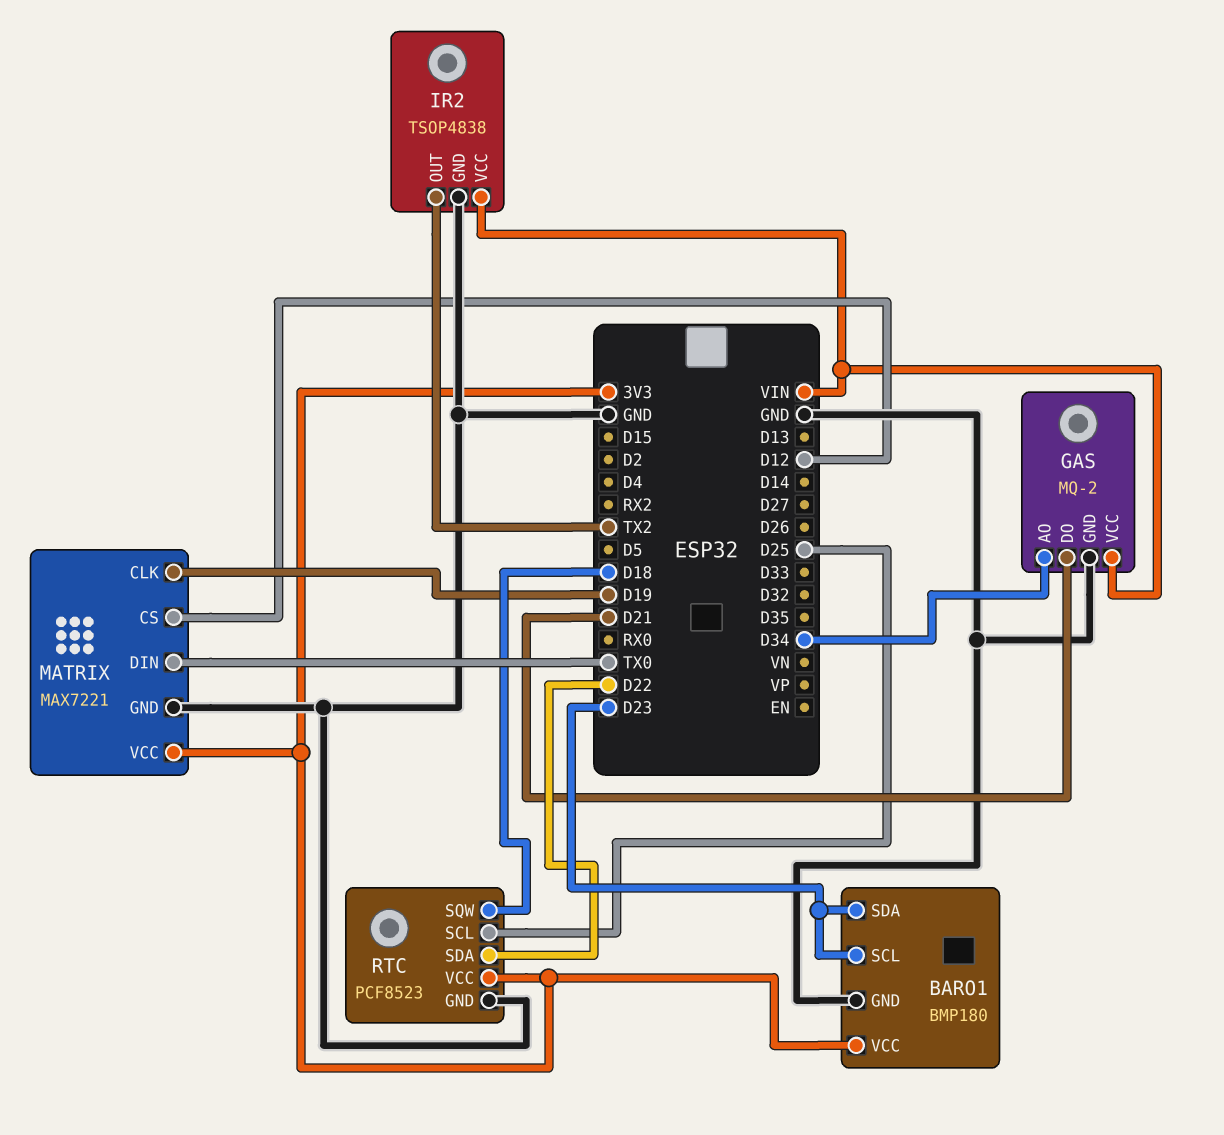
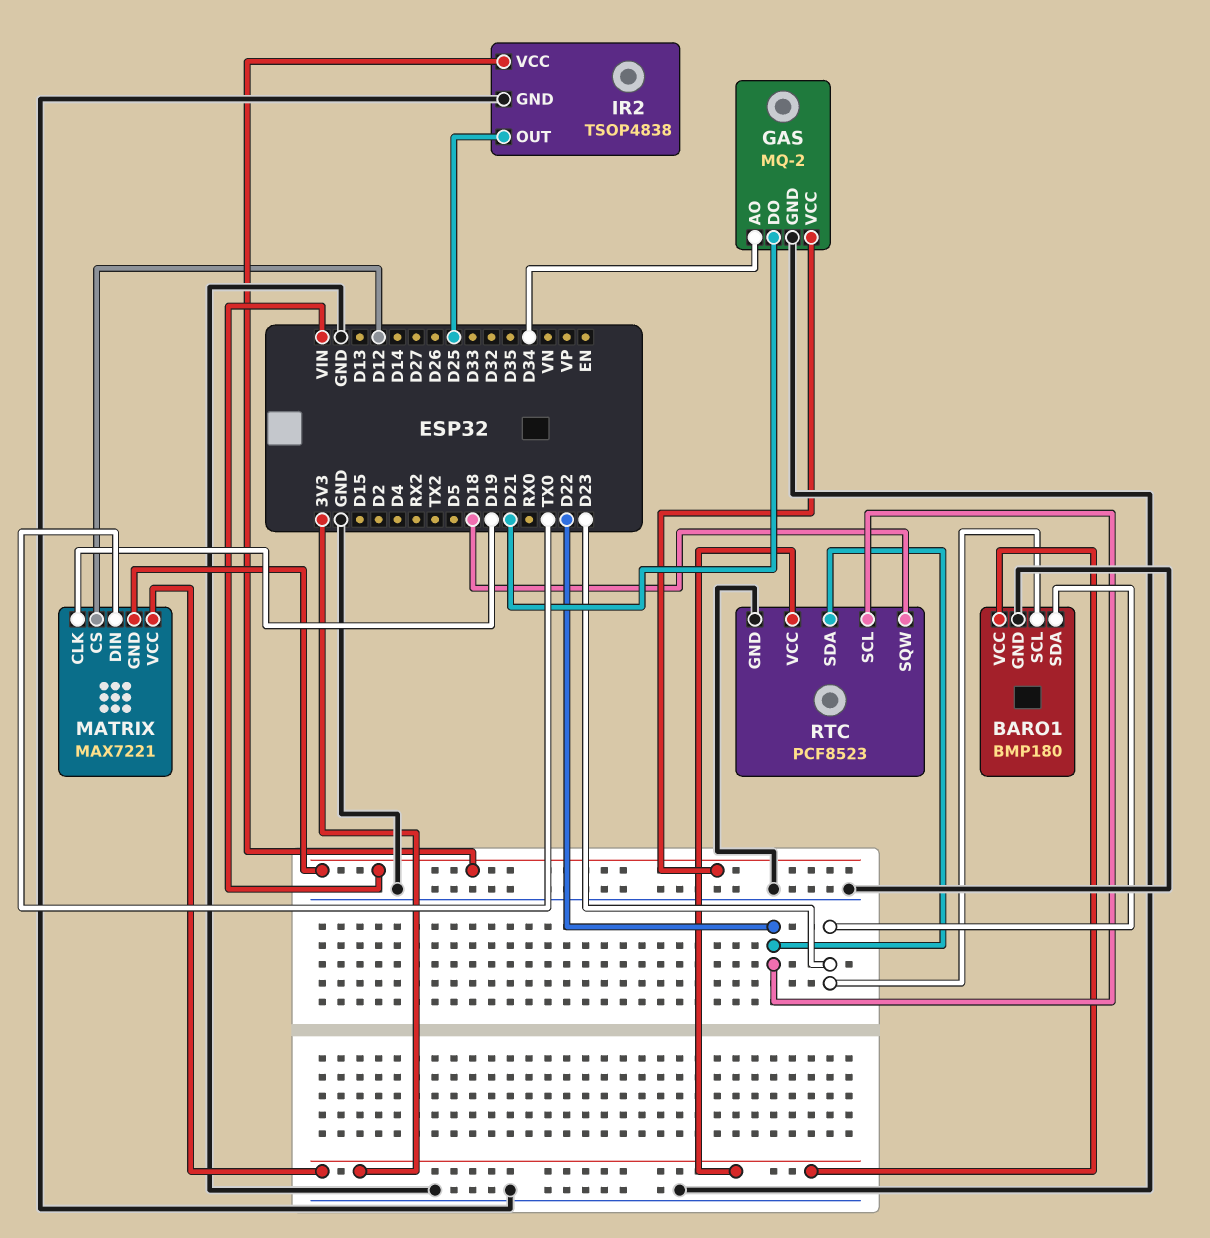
IR2 pin OUT: TX2 -> D25
MATRIX pin GND: GND -> VIN
RTC pin SCL: D25 -> D22

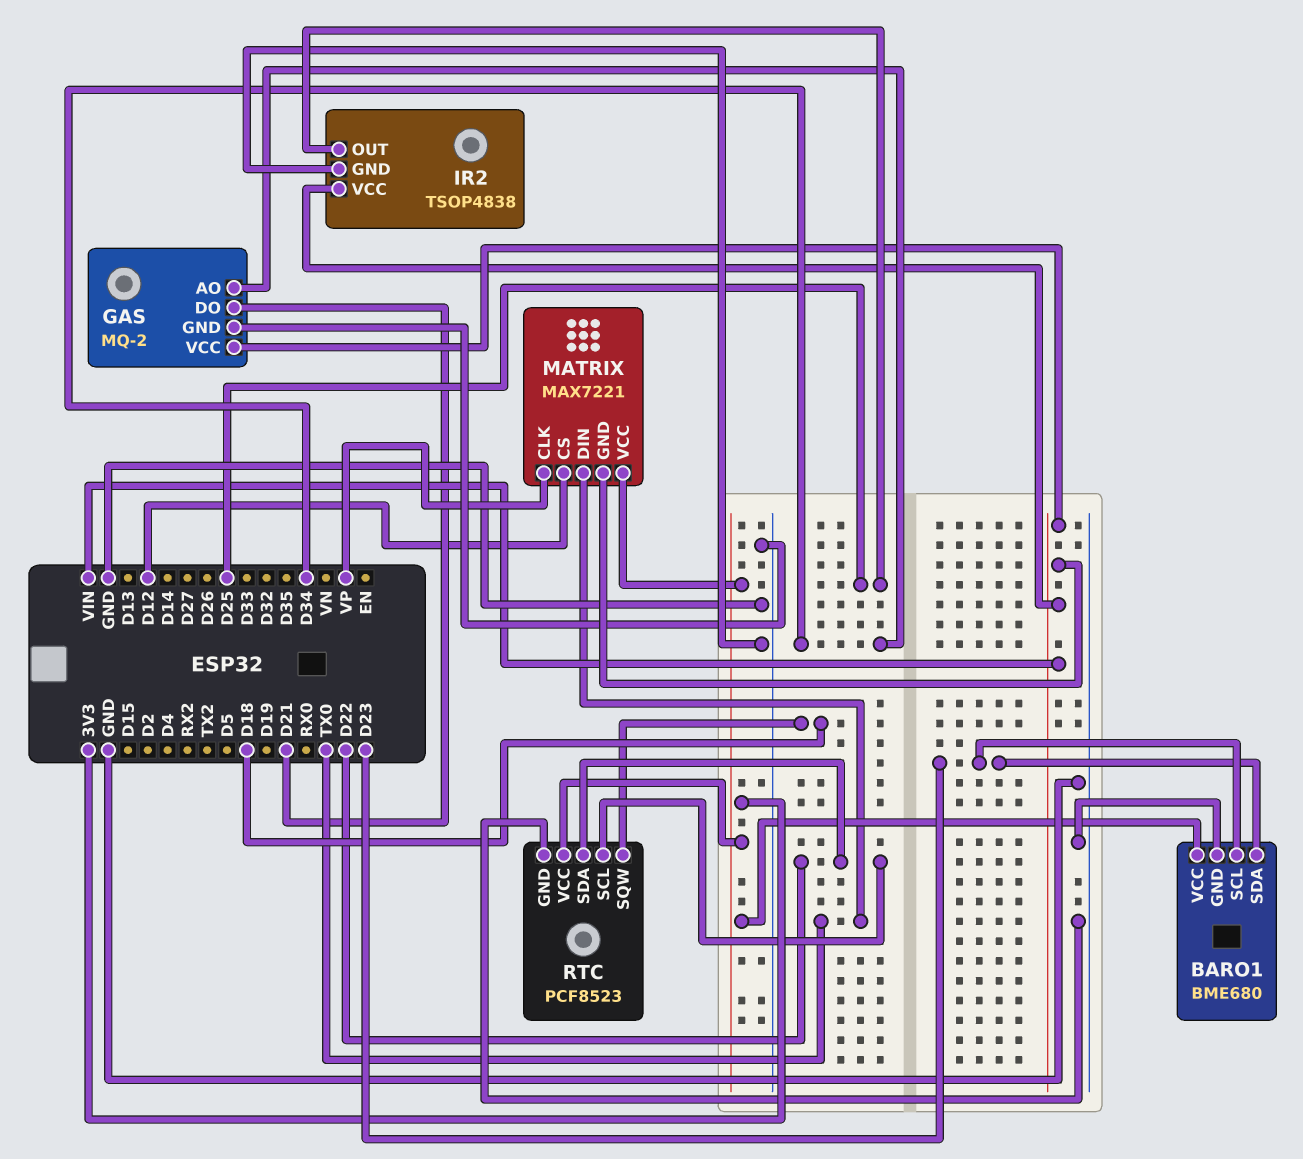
BARO1: BMP180 -> BME680
MATRIX pin CLK: D19 -> VP

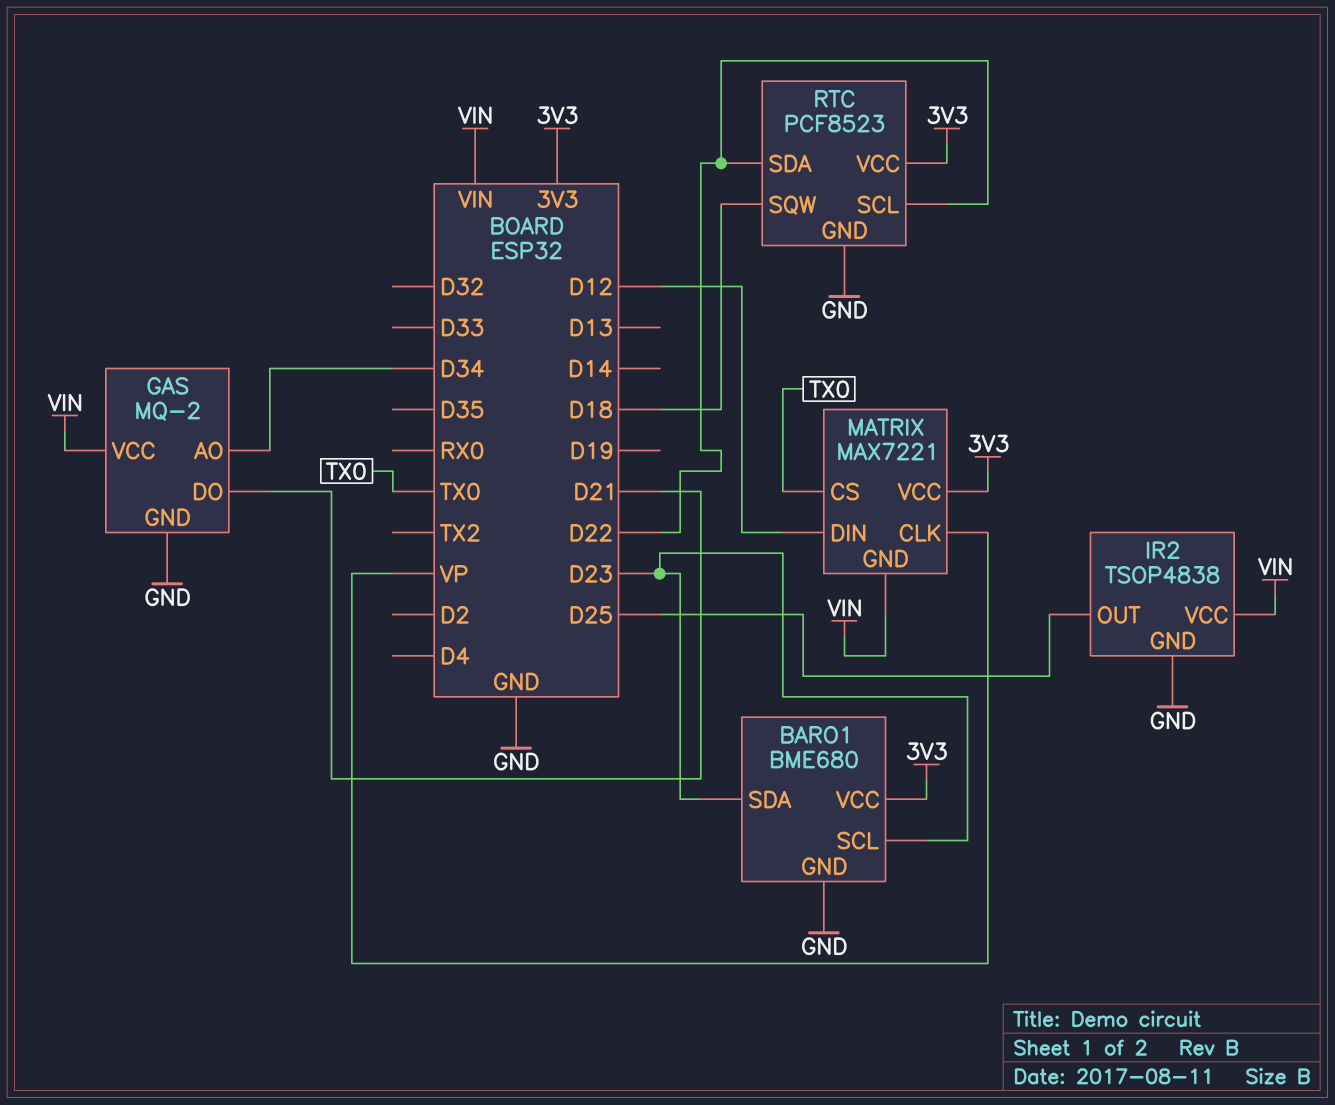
MATRIX pin CS: D12 -> TX0
MATRIX pin DIN: TX0 -> D12

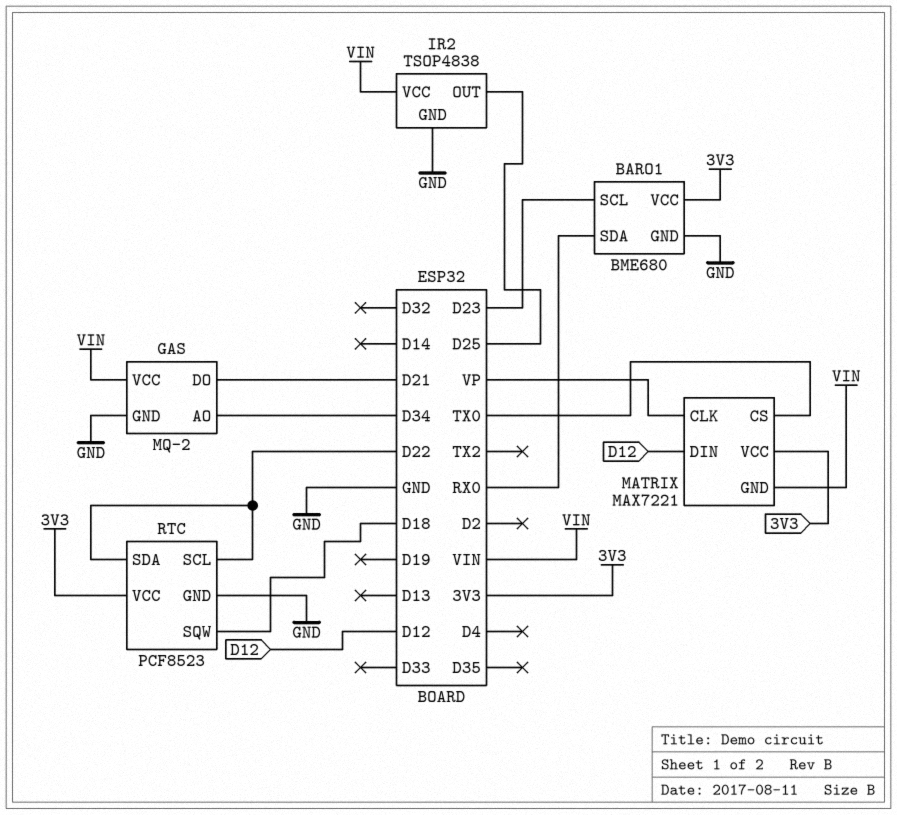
BARO1 pin SDA: D23 -> RX0

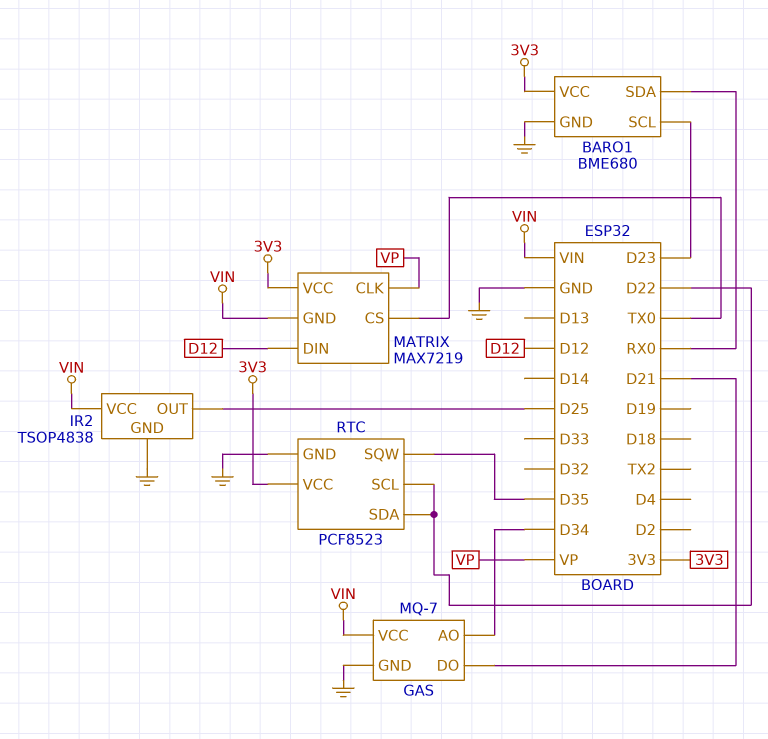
GAS: MQ-2 -> MQ-7
MATRIX: MAX7221 -> MAX7219
RTC pin SQW: D18 -> D35

